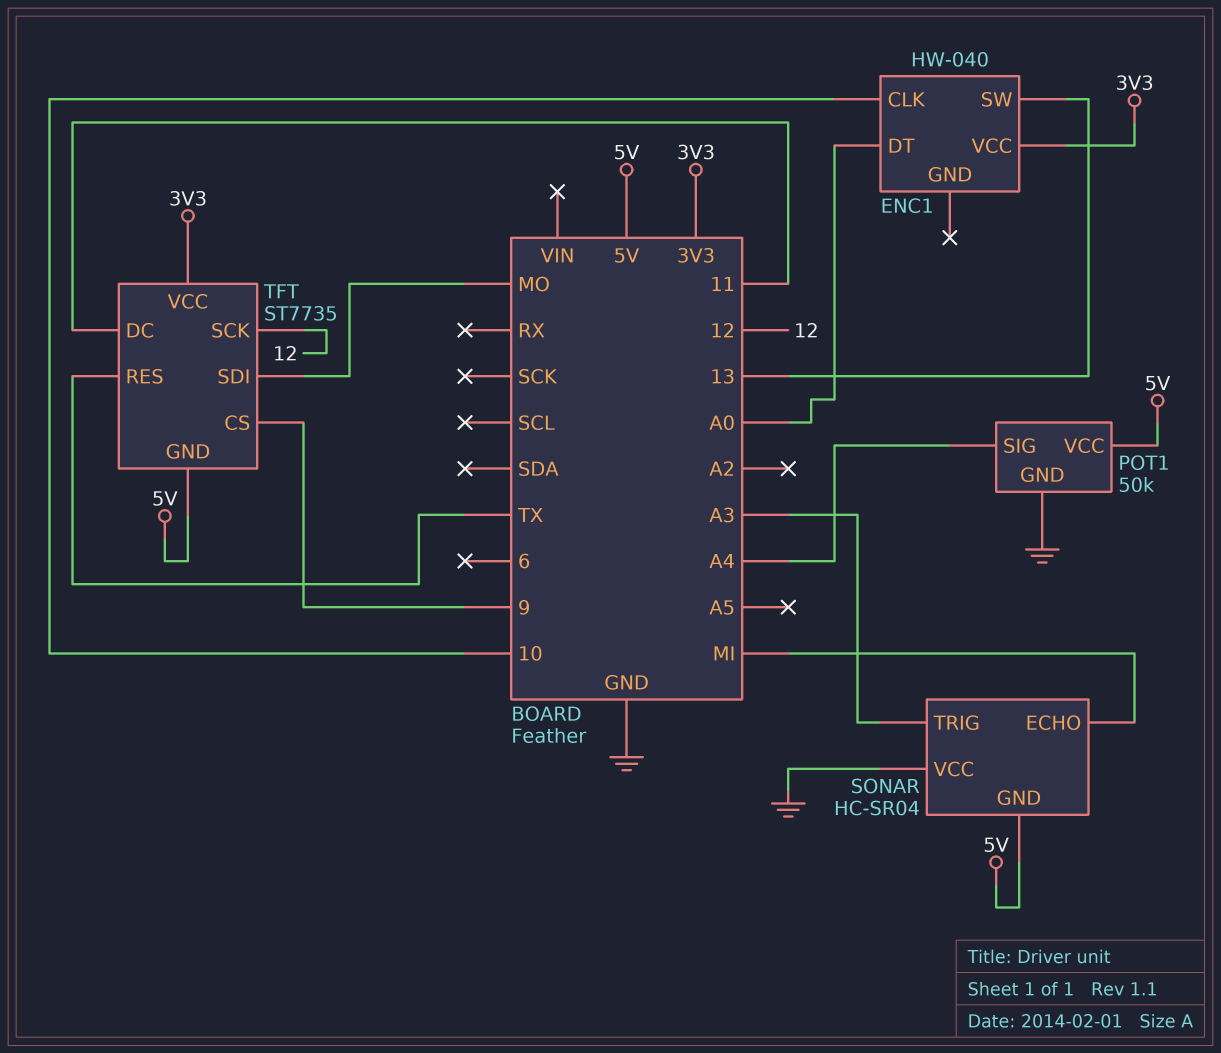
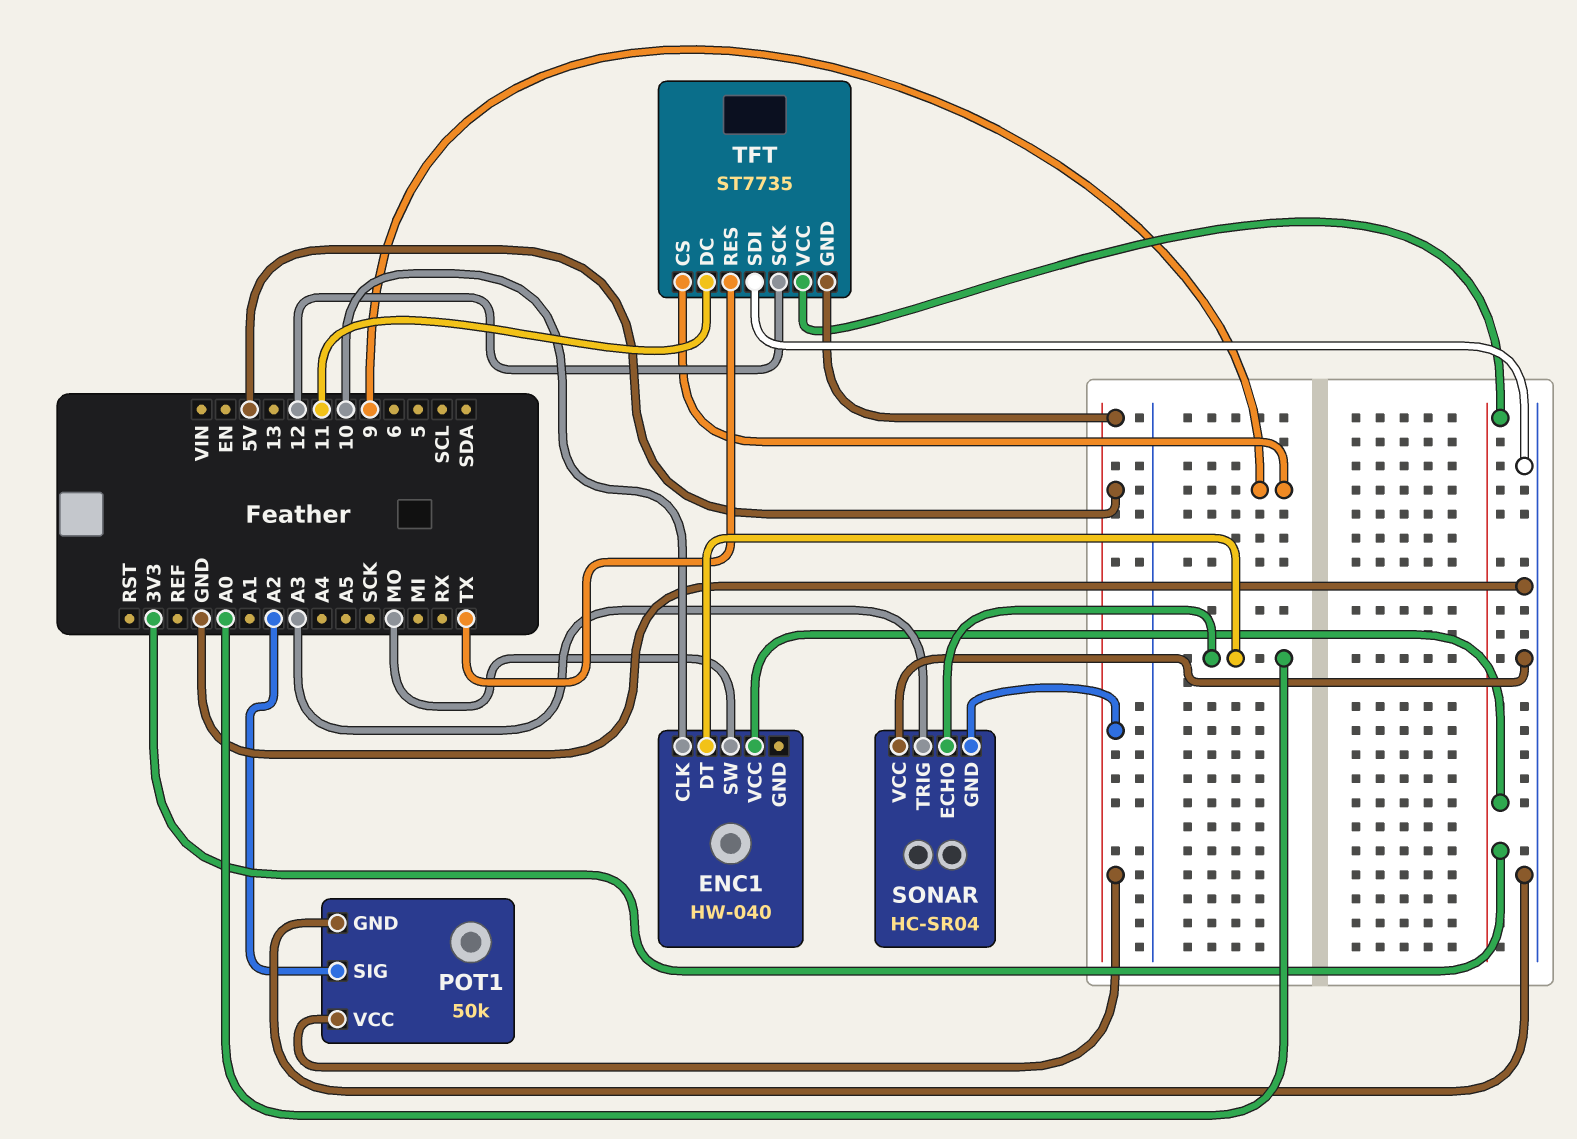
ENC1 pin SW: 13 -> MO
POT1 pin SIG: A4 -> A2
SONAR pin ECHO: MI -> A0
TFT pin SDI: MO -> GND

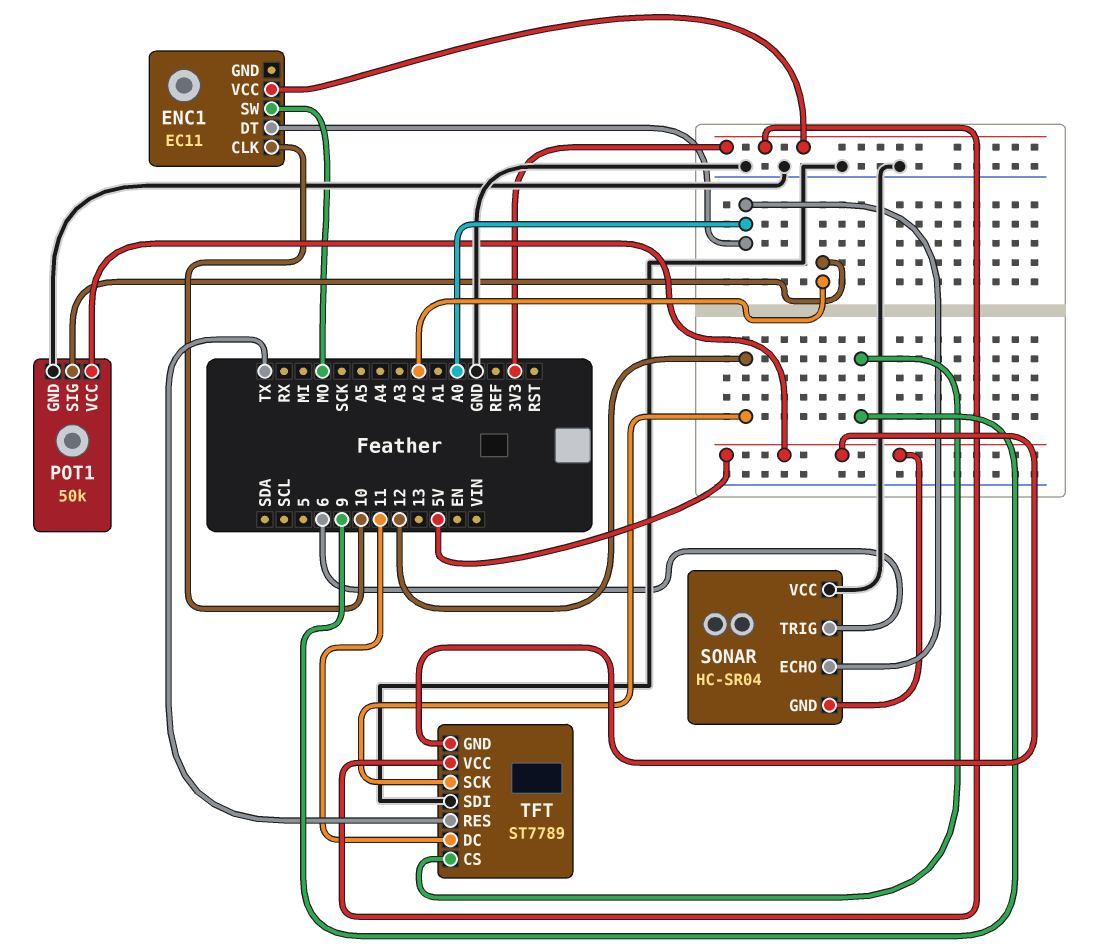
ENC1: HW-040 -> EC11
SONAR pin TRIG: A3 -> 6
TFT: ST7735 -> ST7789

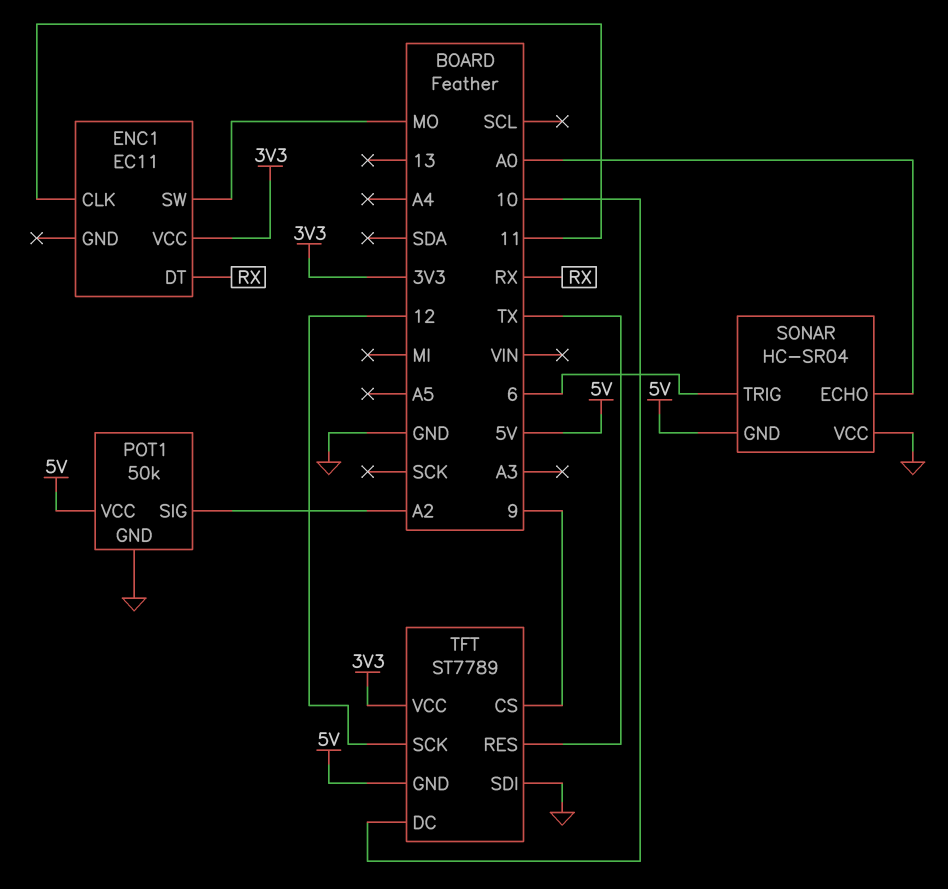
ENC1 pin CLK: 10 -> 11
ENC1 pin DT: A0 -> RX
TFT pin DC: 11 -> 10

